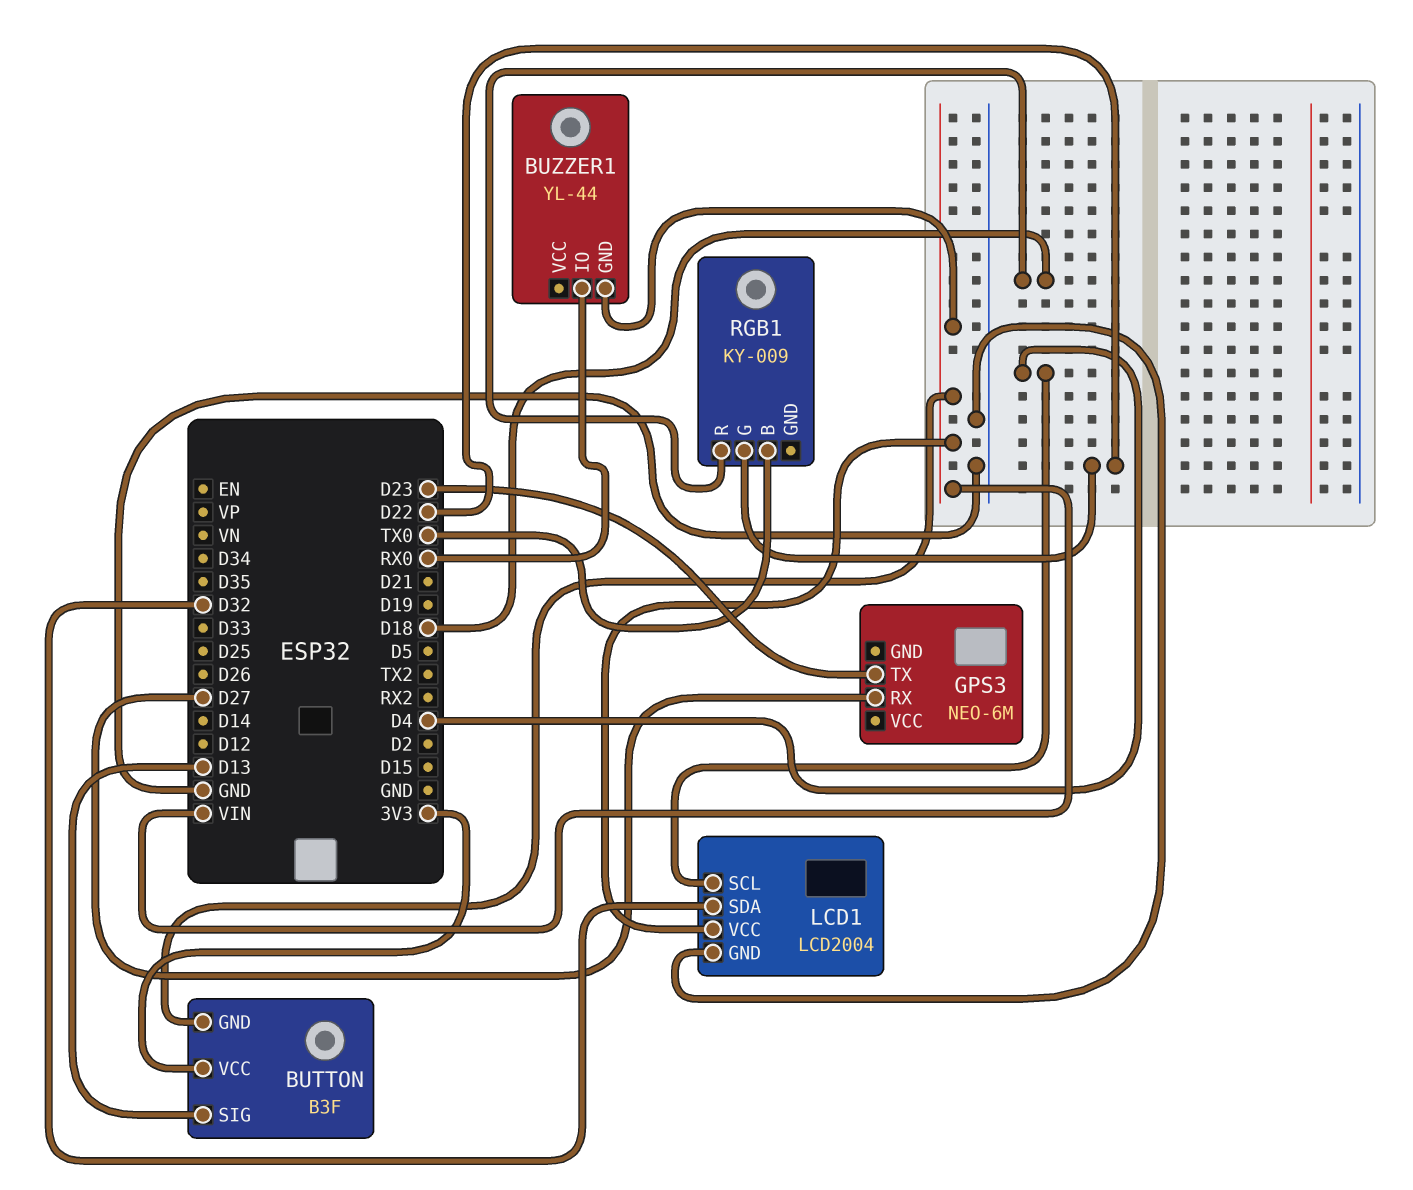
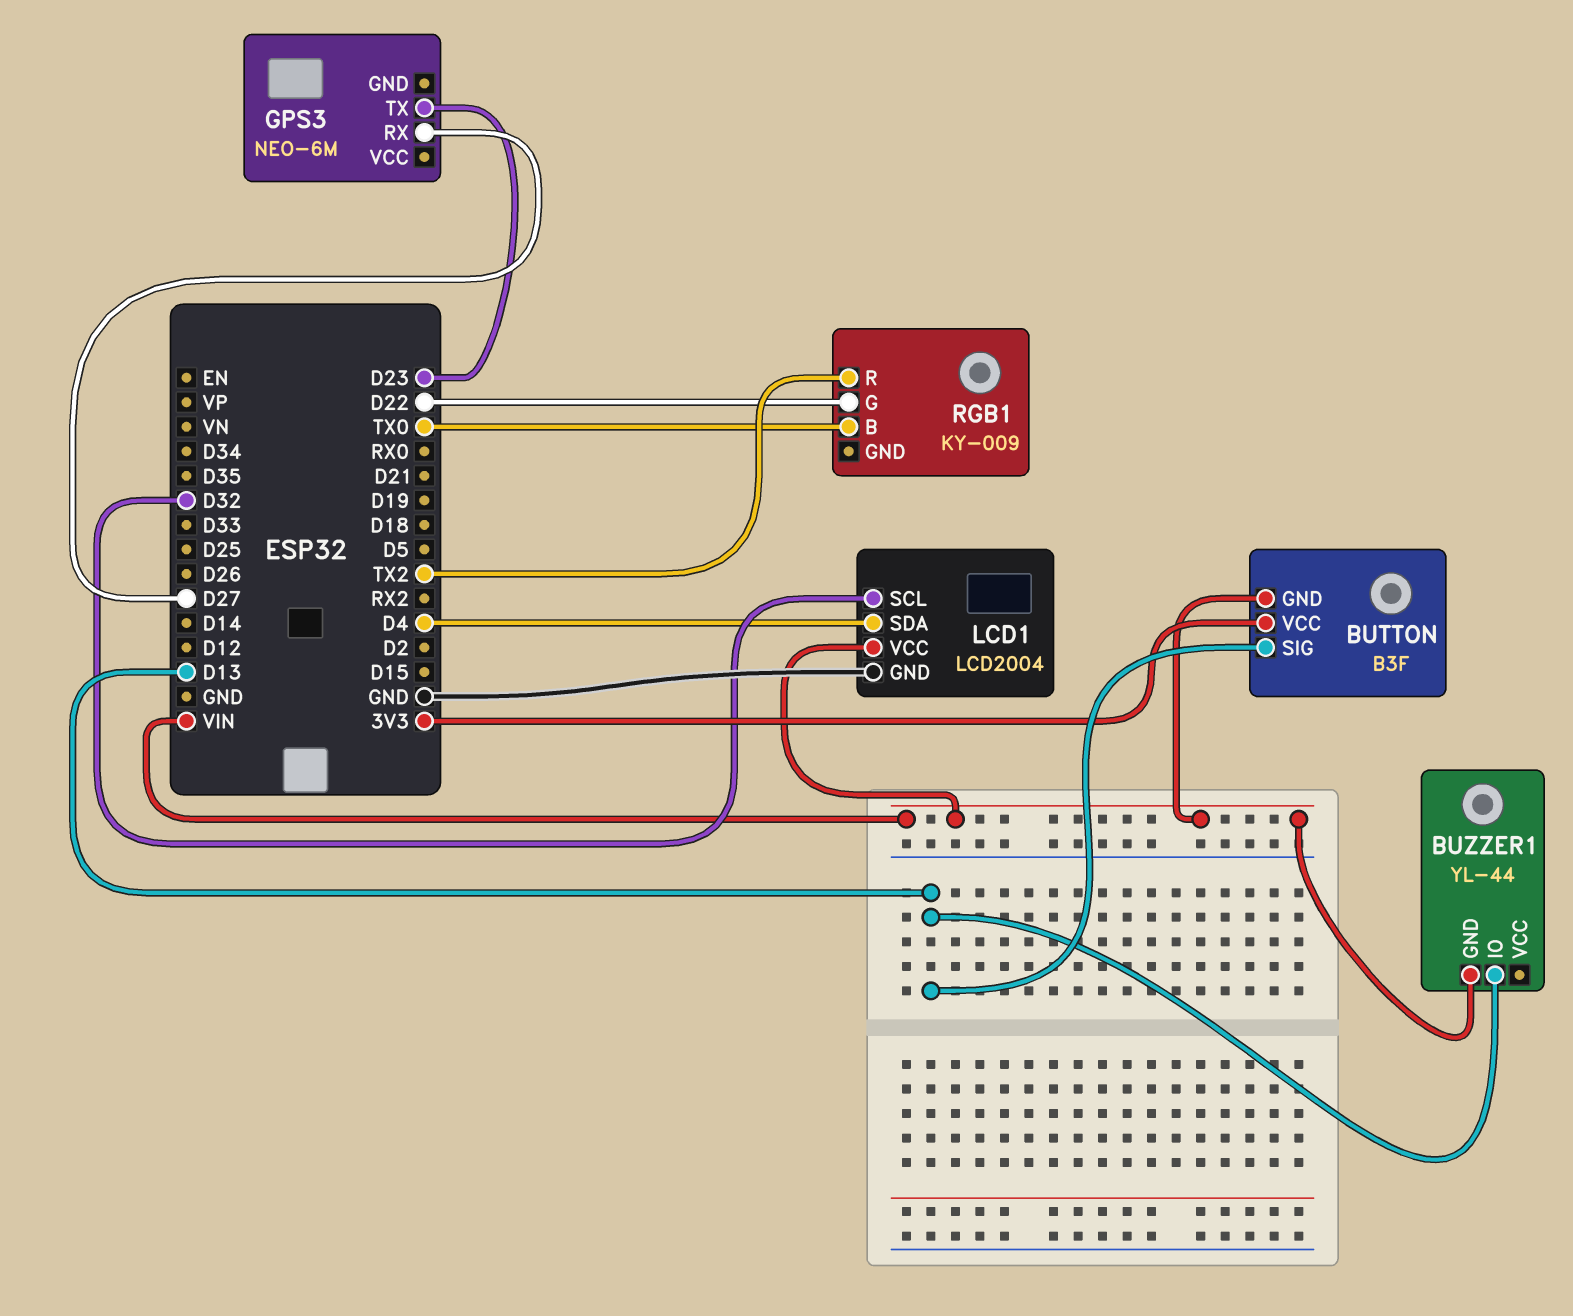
BUZZER1 pin IO: RX0 -> D13
LCD1 pin SCL: D4 -> D32
LCD1 pin SDA: D32 -> D4
RGB1 pin R: D18 -> TX2

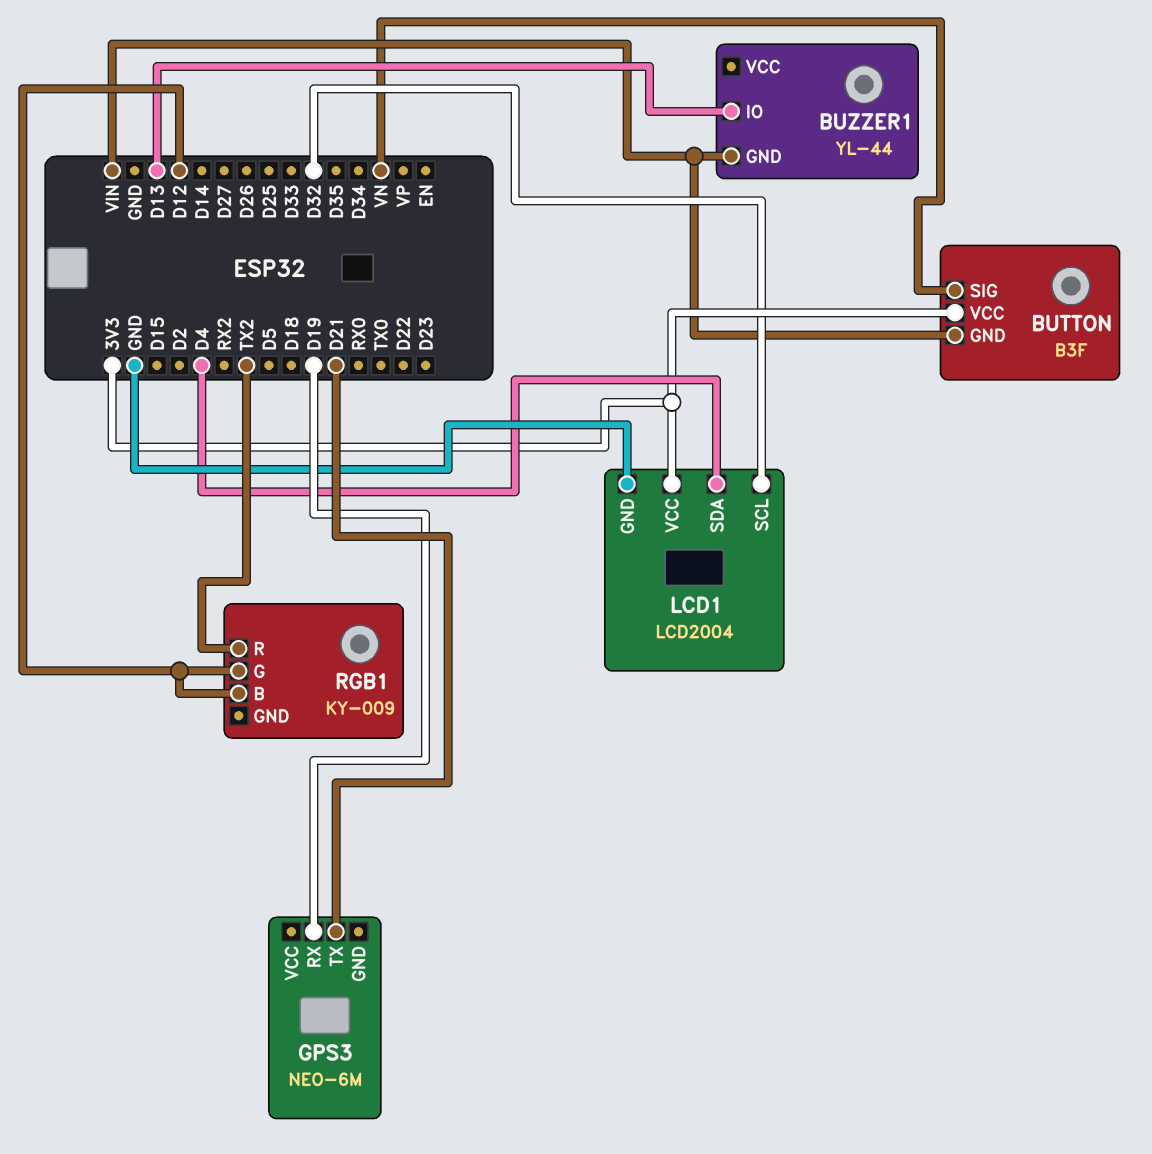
BUTTON pin SIG: D13 -> VN
GPS3 pin RX: D27 -> D19
GPS3 pin TX: D23 -> D21
LCD1 pin VCC: VIN -> 3V3
RGB1 pin B: TX0 -> D12
RGB1 pin G: D22 -> D12

